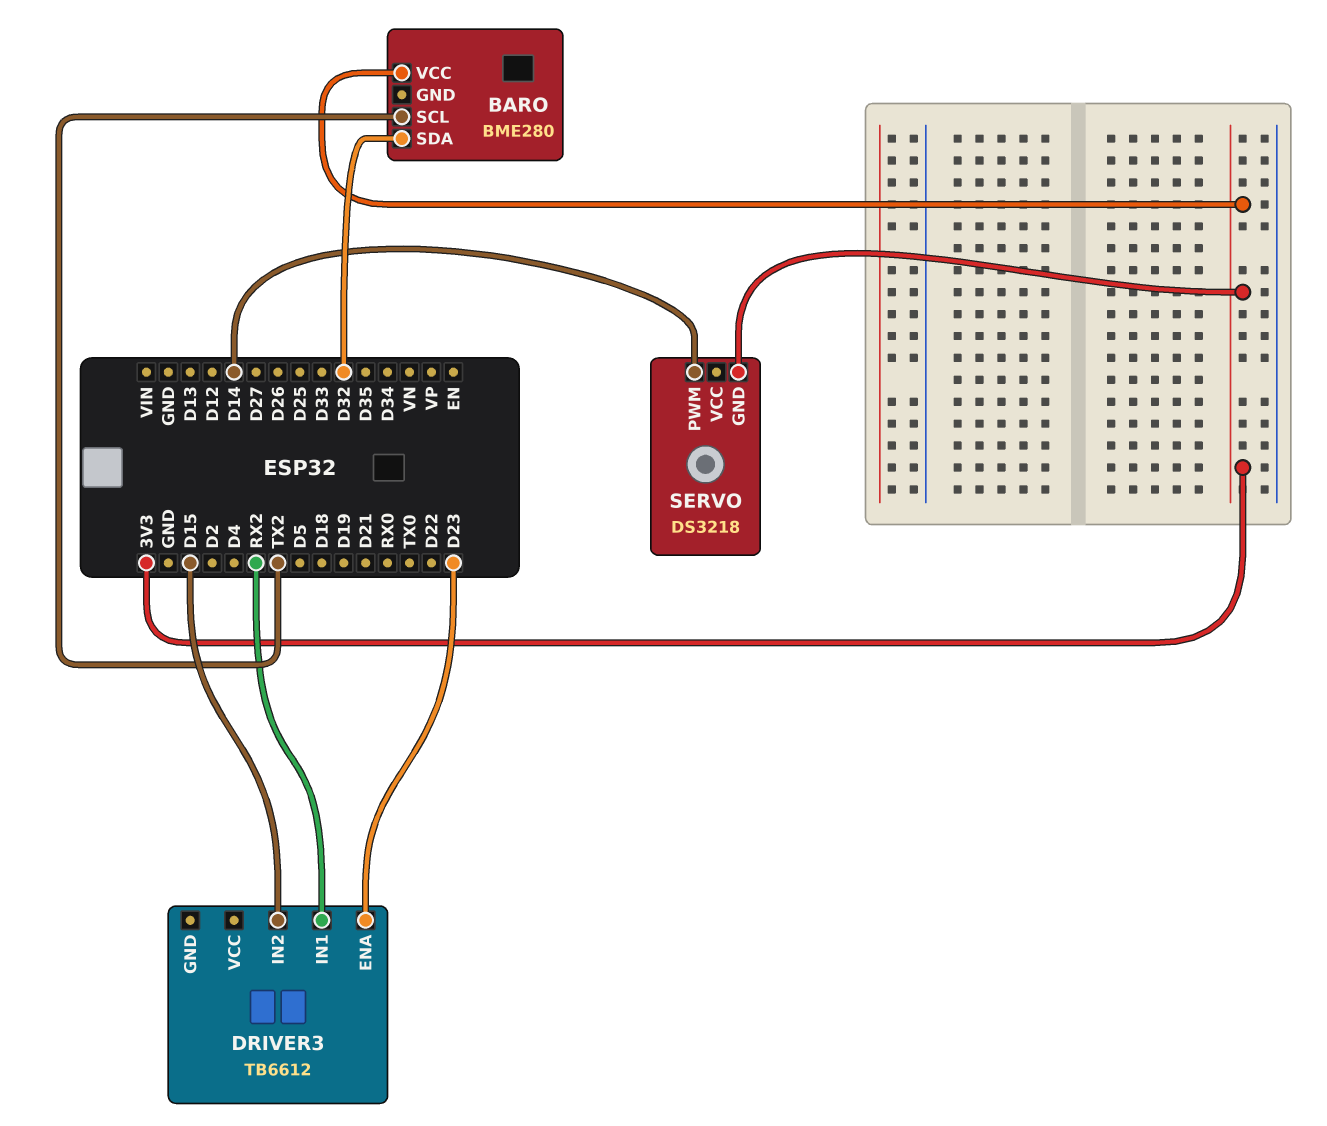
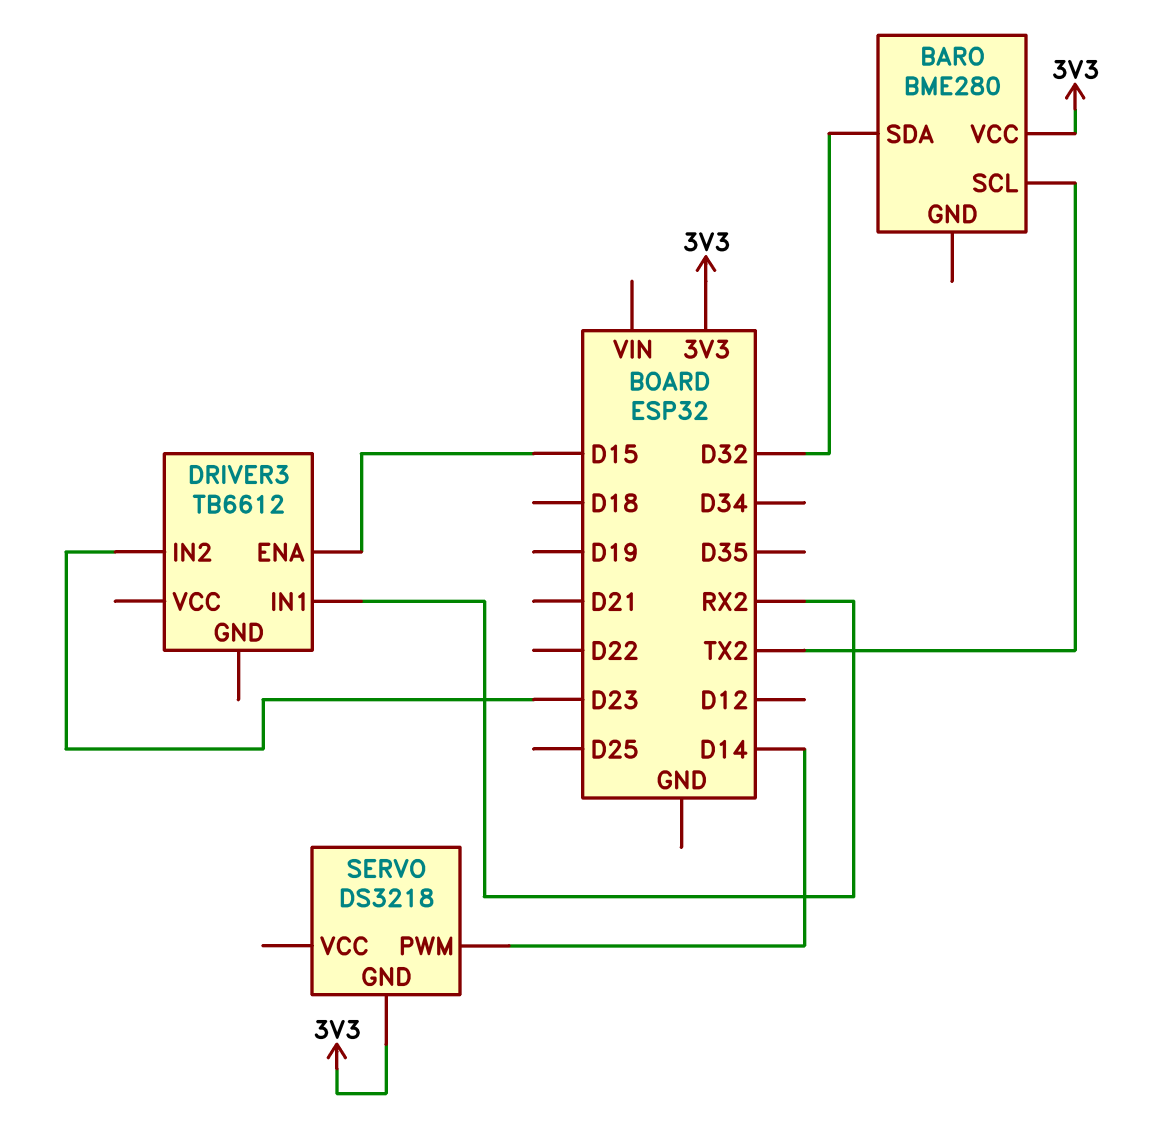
DRIVER3 pin ENA: D23 -> D15
DRIVER3 pin IN2: D15 -> D23

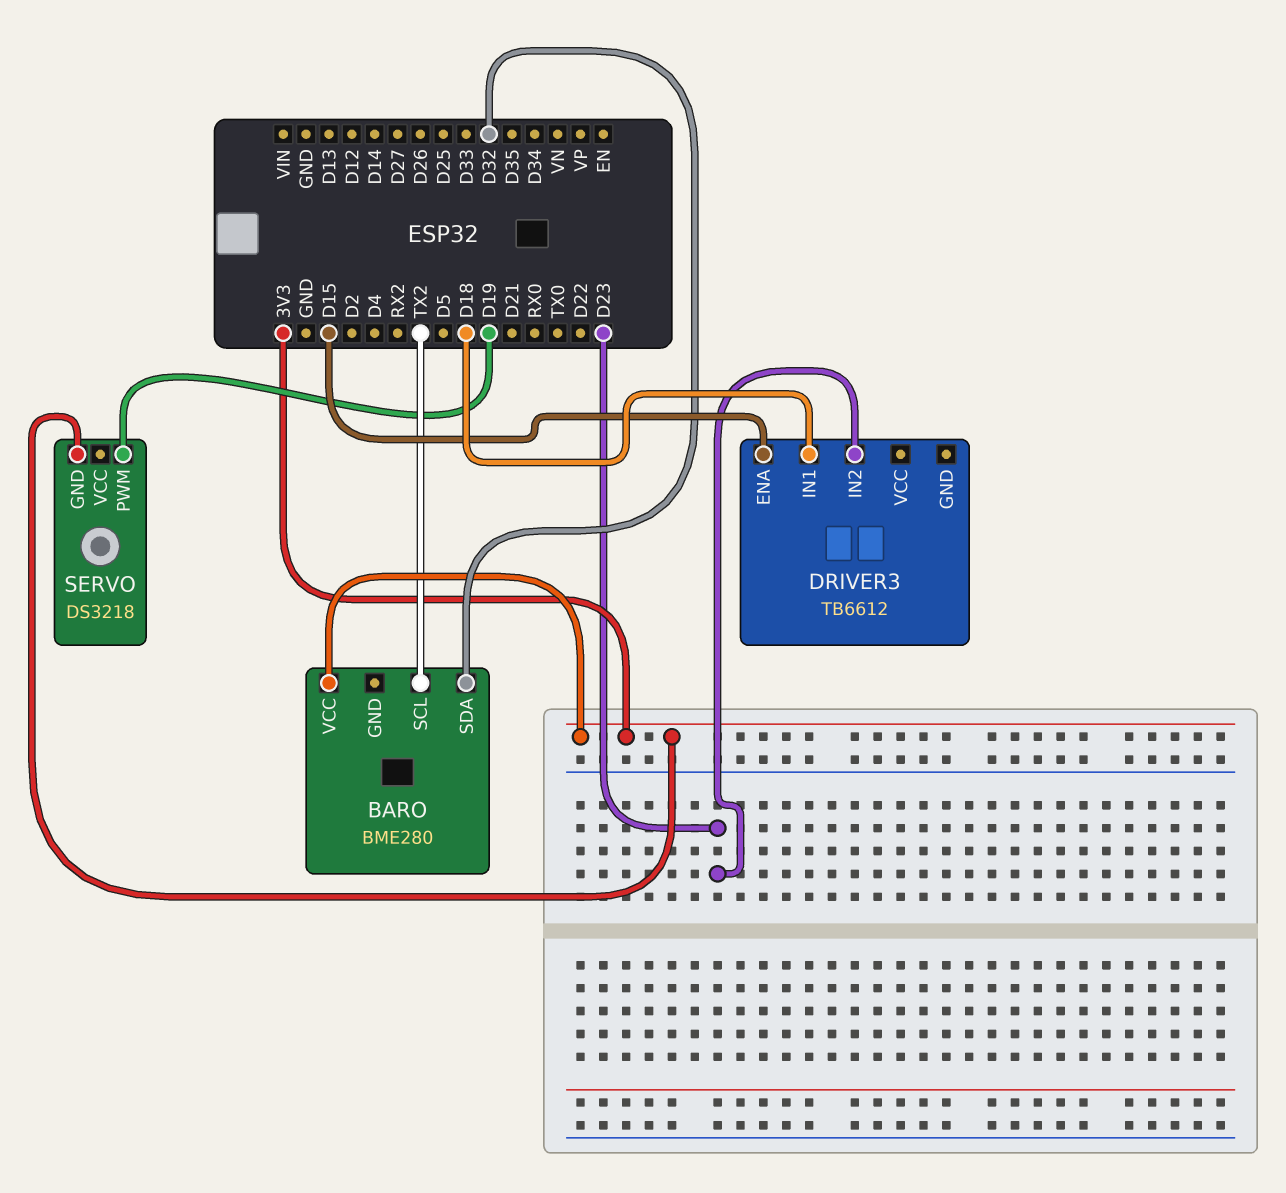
DRIVER3 pin IN1: RX2 -> D18
SERVO pin PWM: D14 -> D19

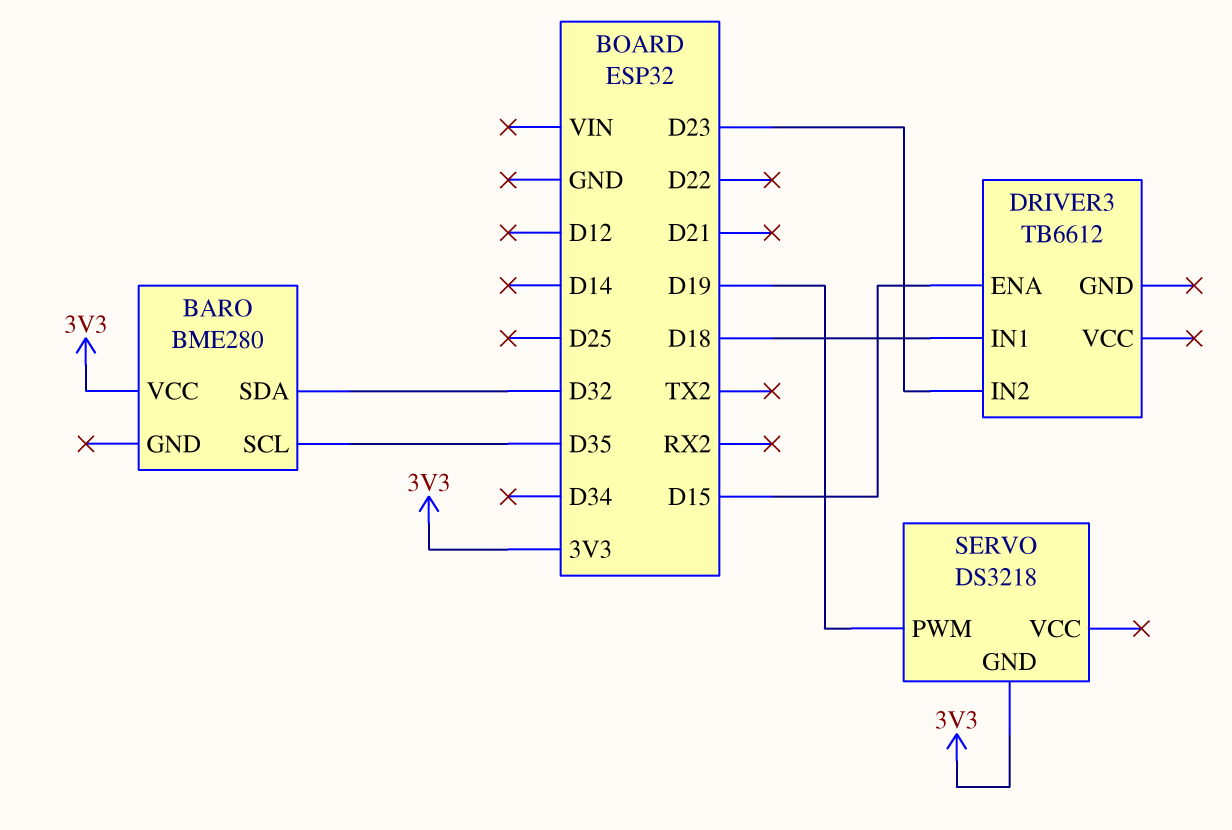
BARO pin SCL: TX2 -> D35

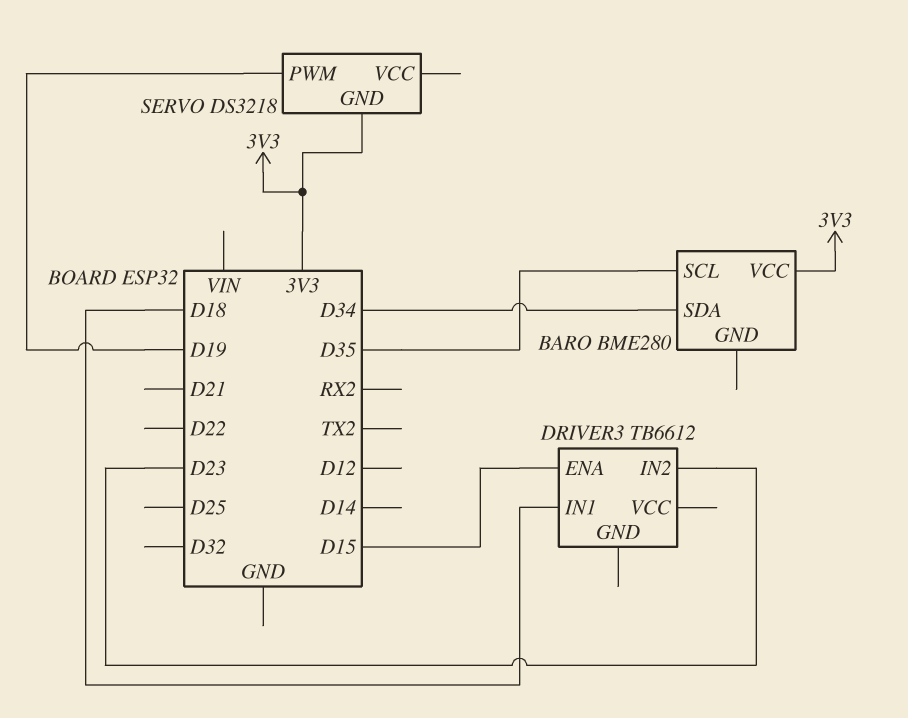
BARO pin SDA: D32 -> D34

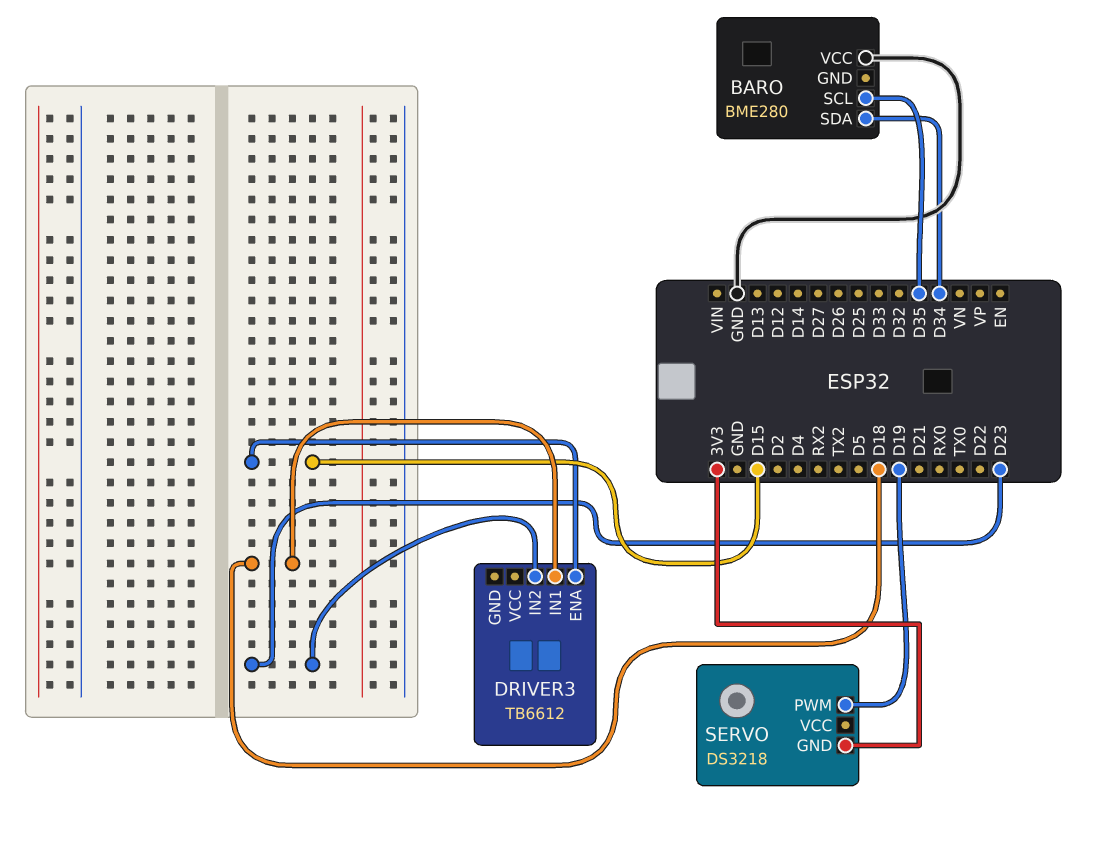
BARO pin VCC: 3V3 -> GND

